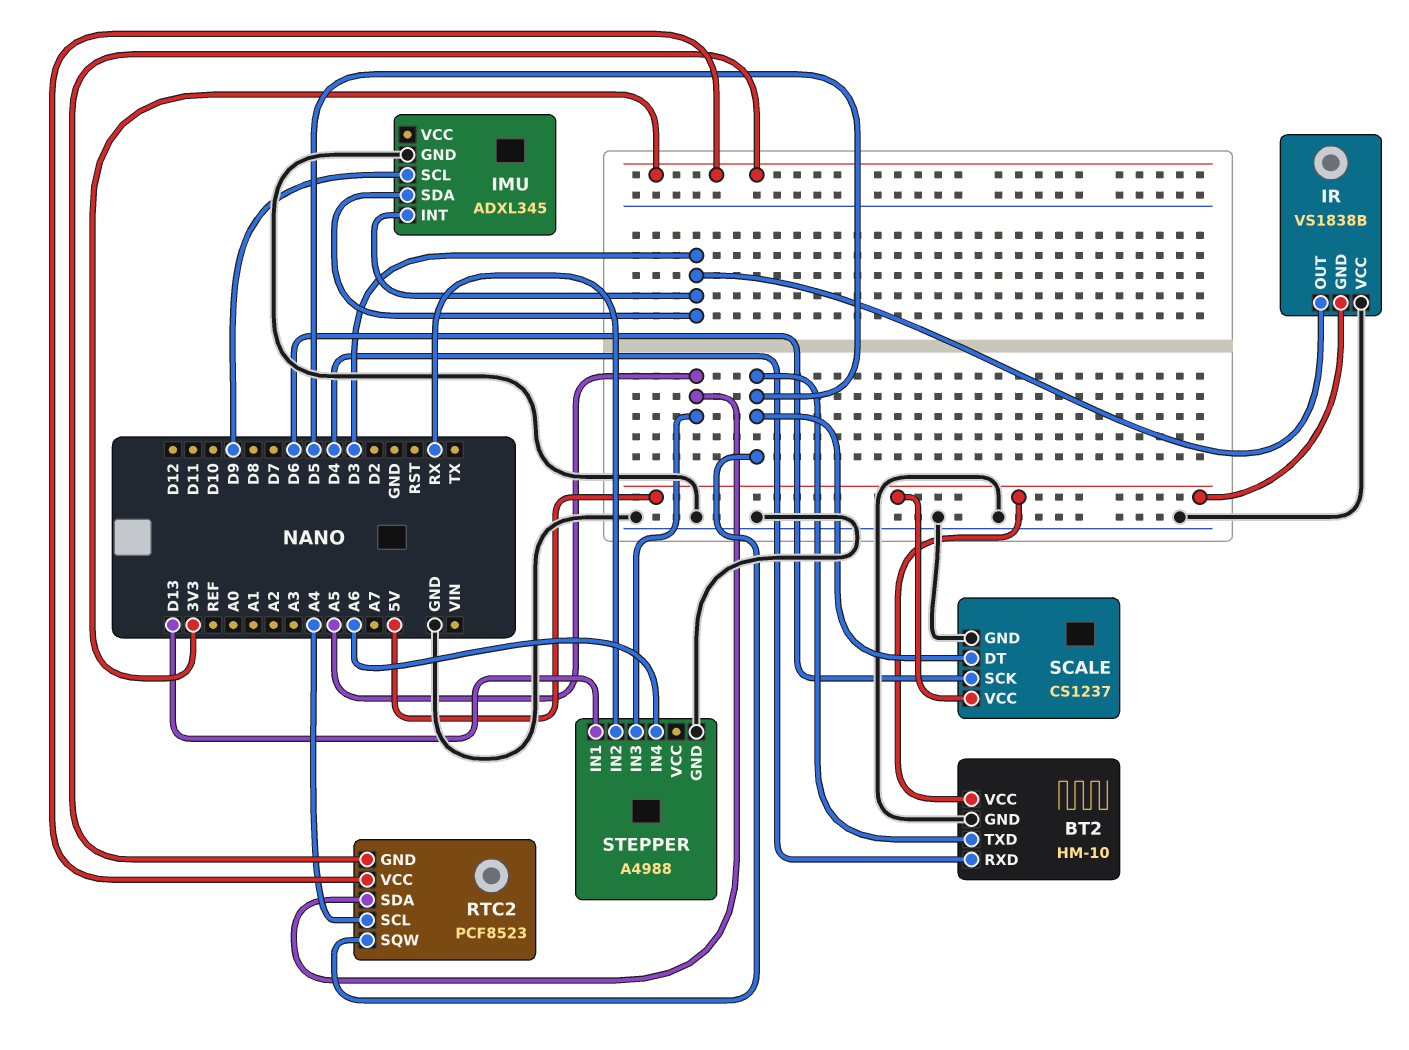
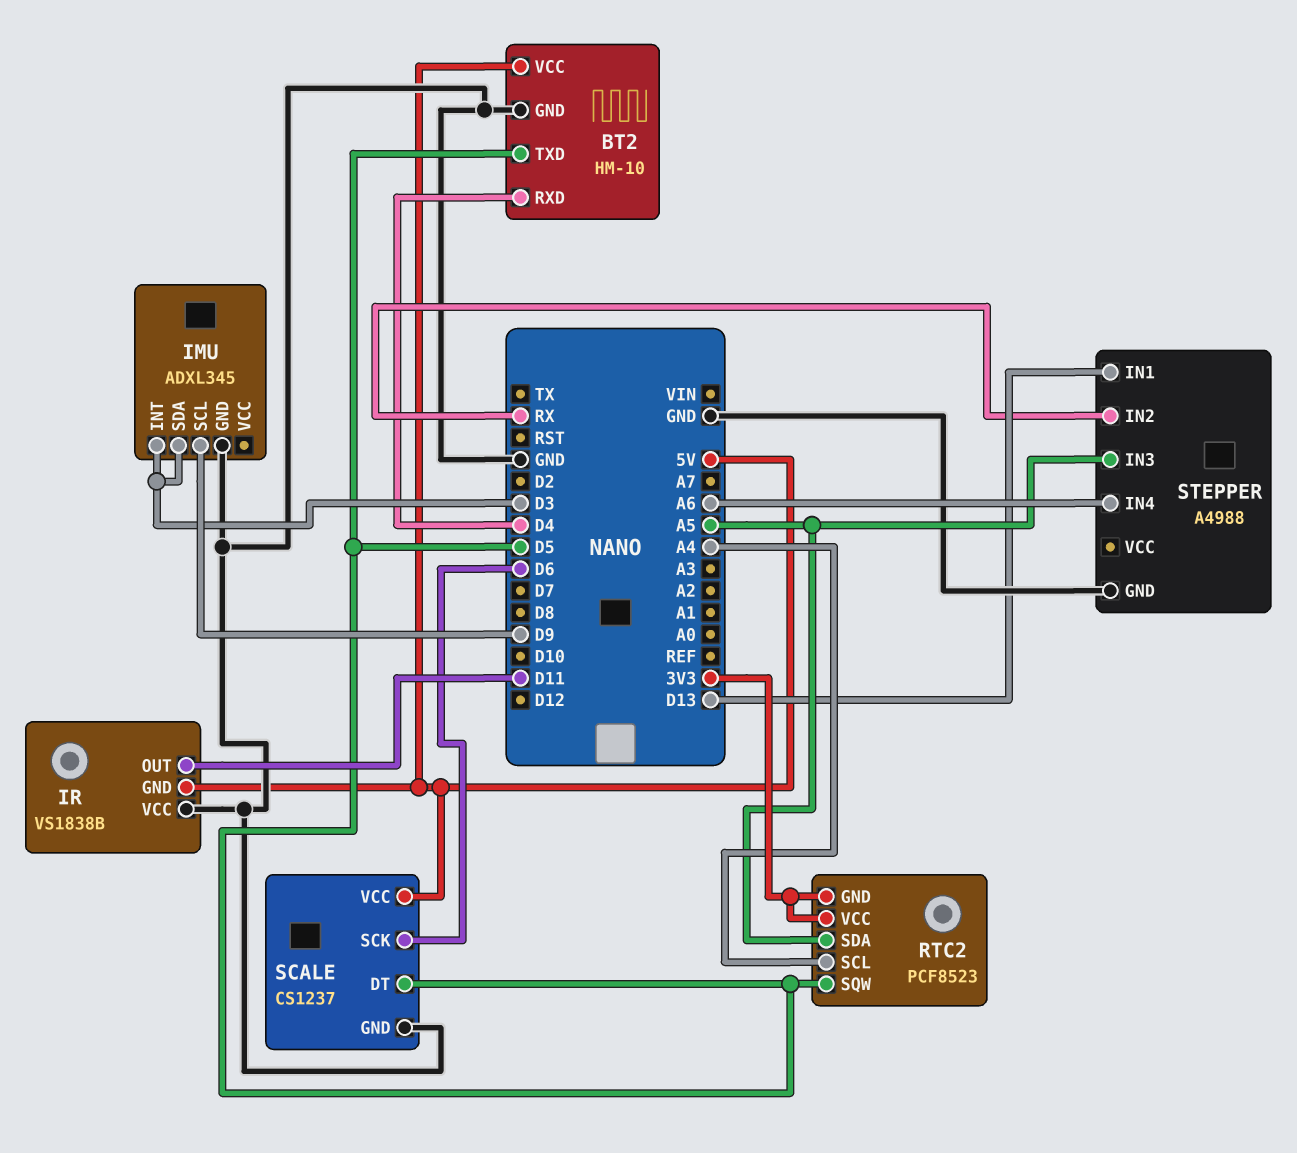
IR pin OUT: D3 -> D11

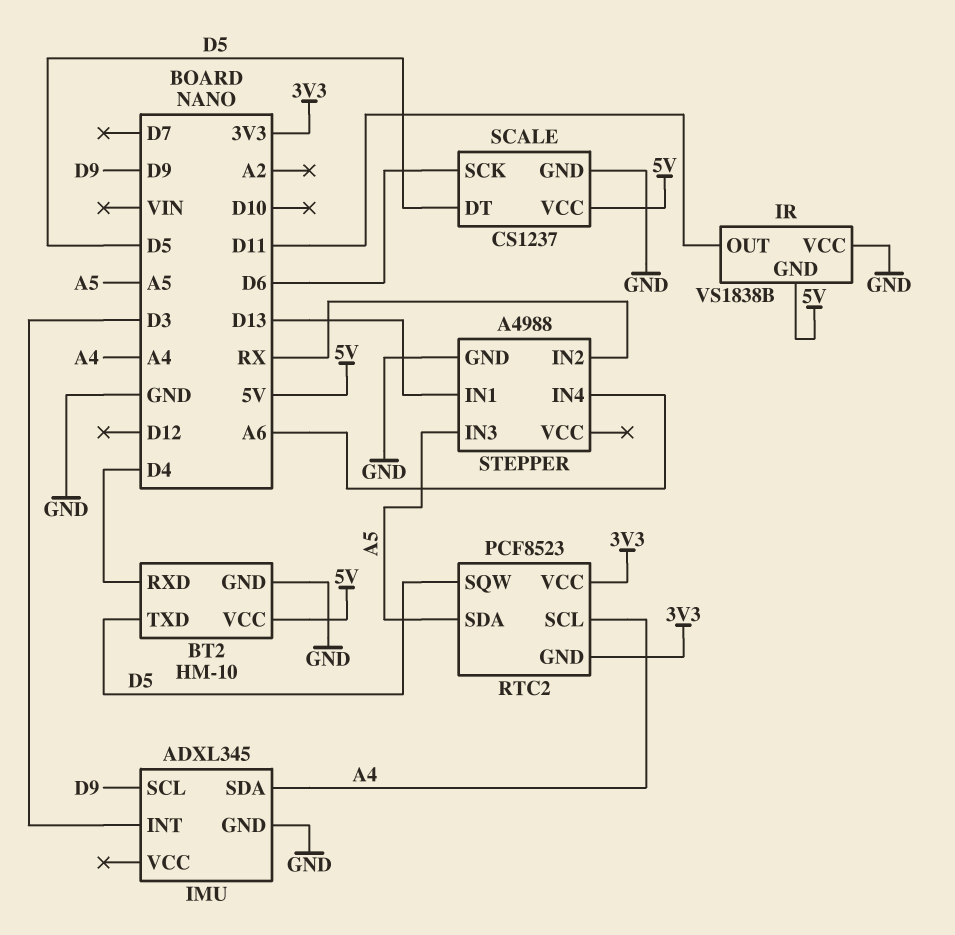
IMU pin SDA: D3 -> A4

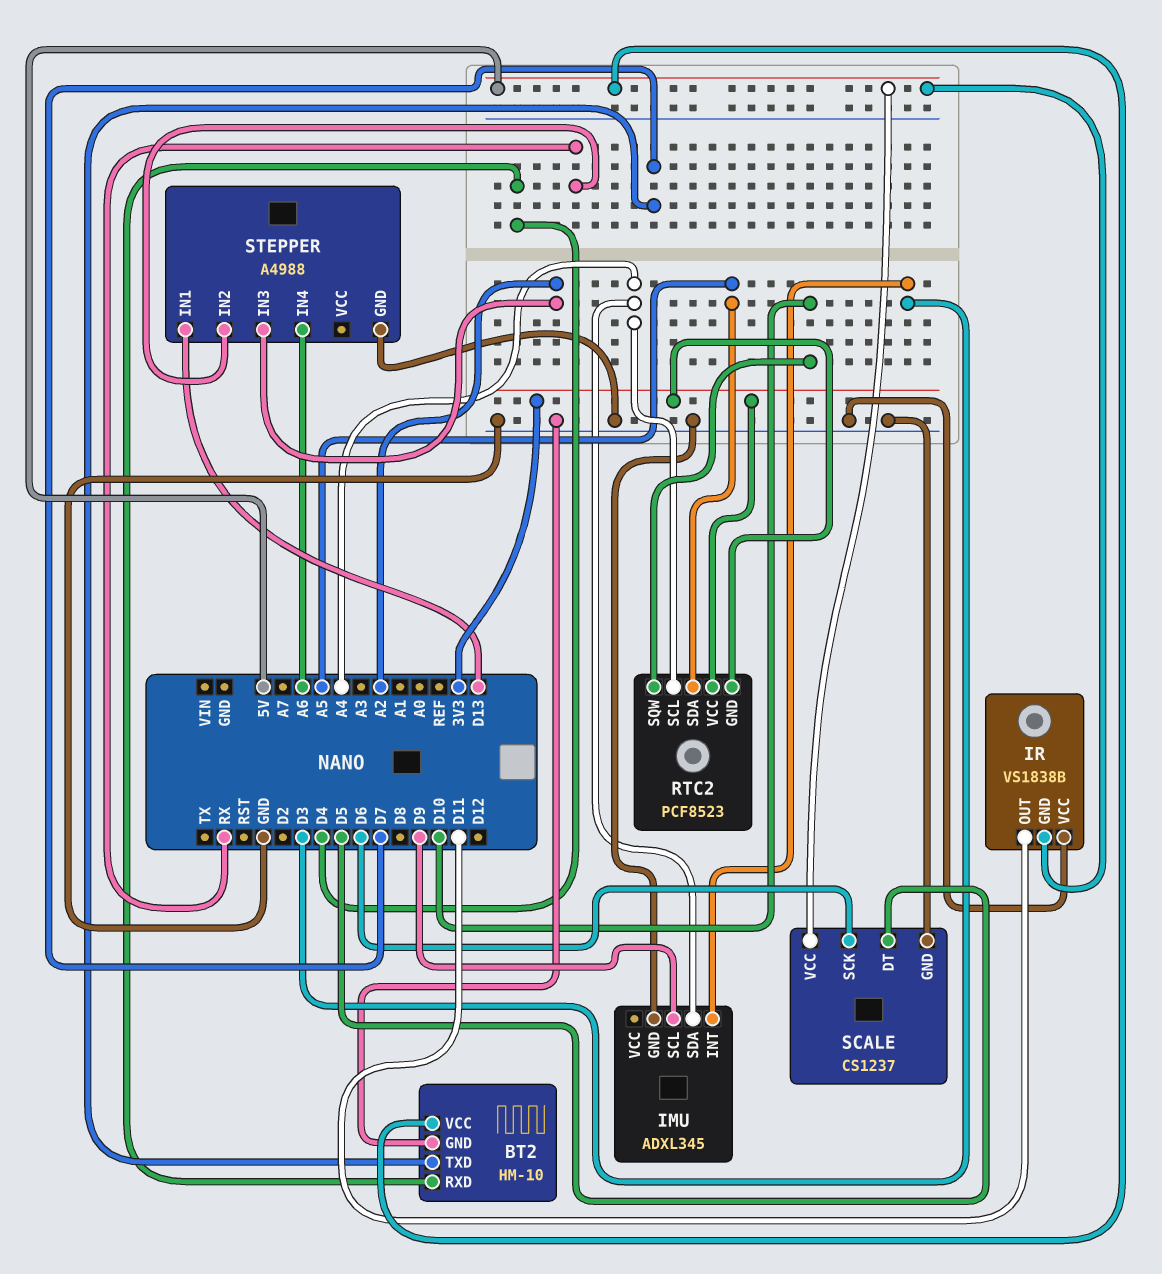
BT2 pin TXD: D5 -> D7
RTC2 pin SQW: D5 -> D10
STEPPER pin IN3: A5 -> A2

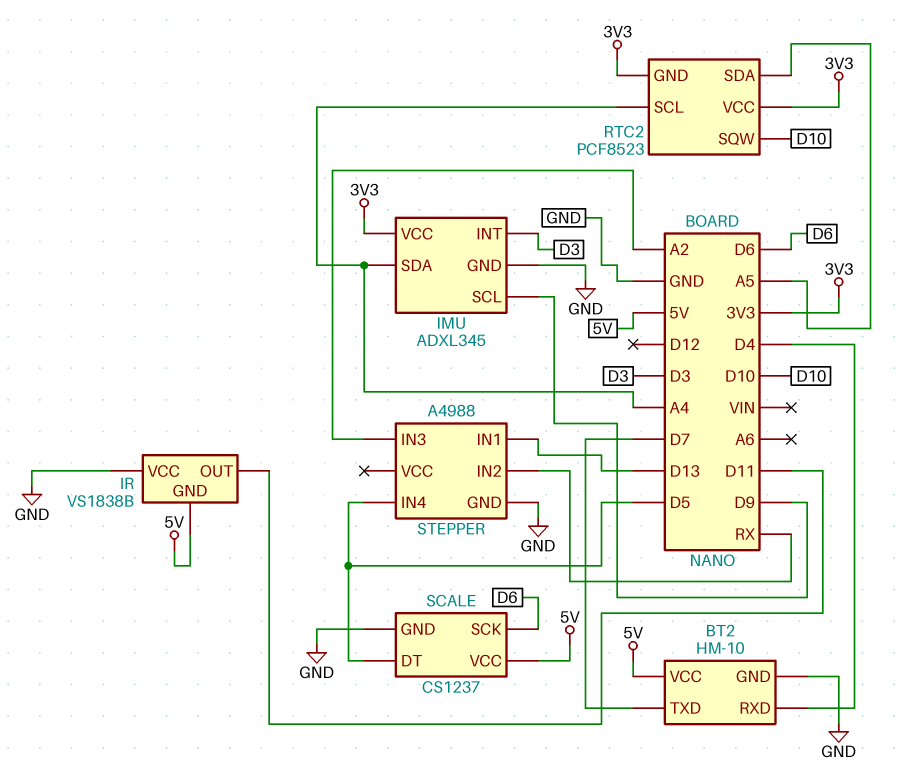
IMU pin VCC: none -> 3V3
STEPPER pin IN4: A6 -> D5

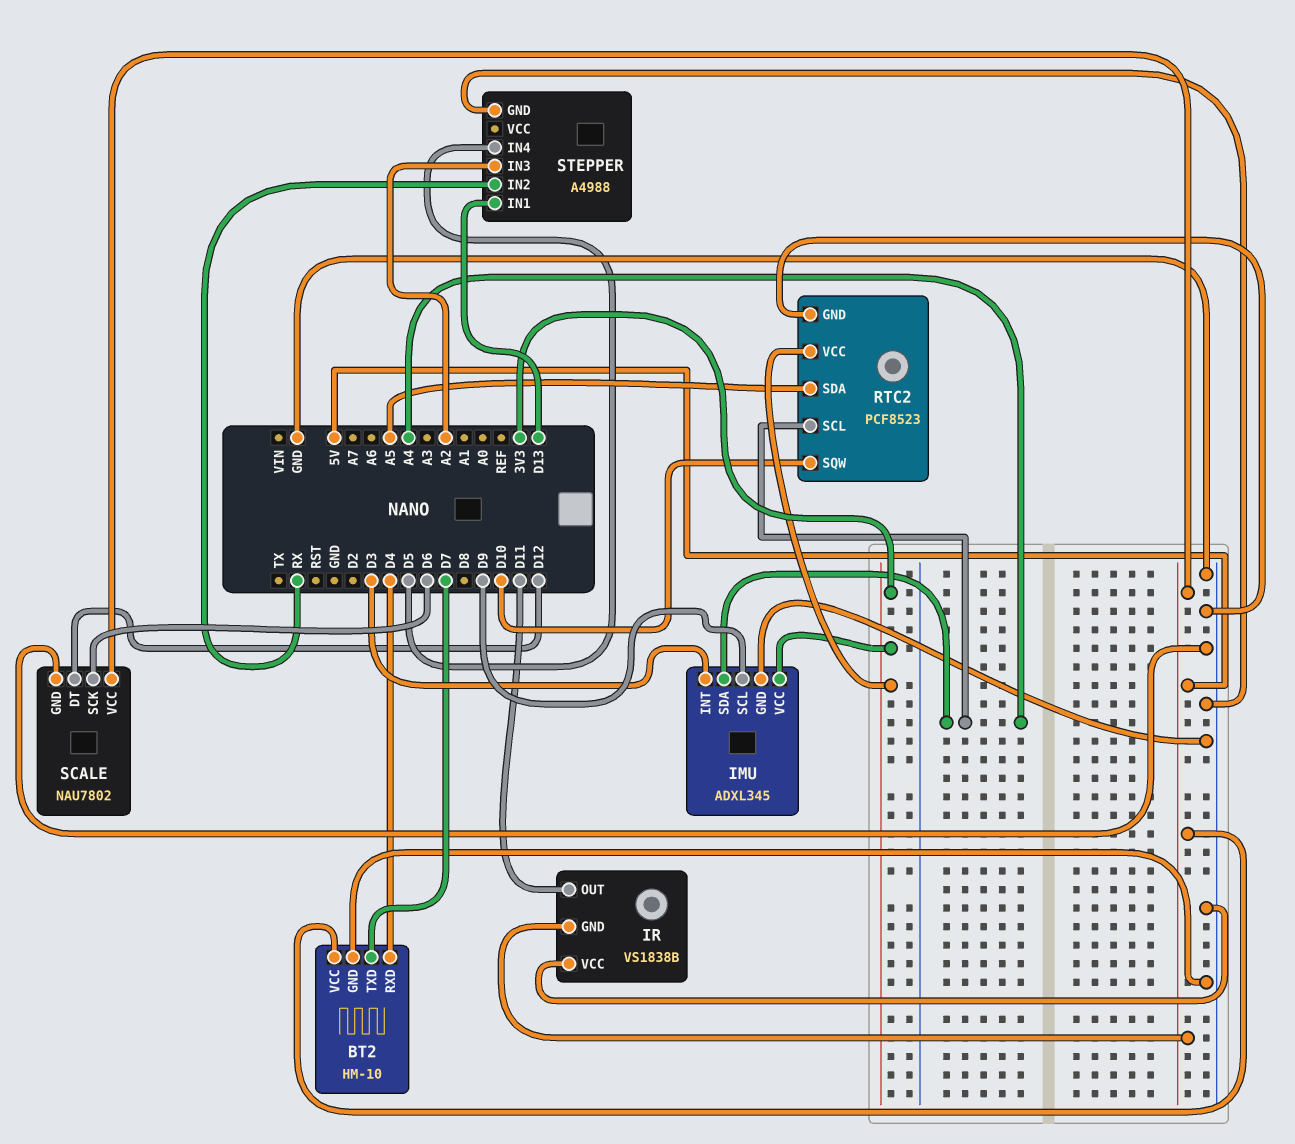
RTC2 pin GND: 3V3 -> GND
SCALE: CS1237 -> NAU7802
SCALE pin DT: D5 -> D12

